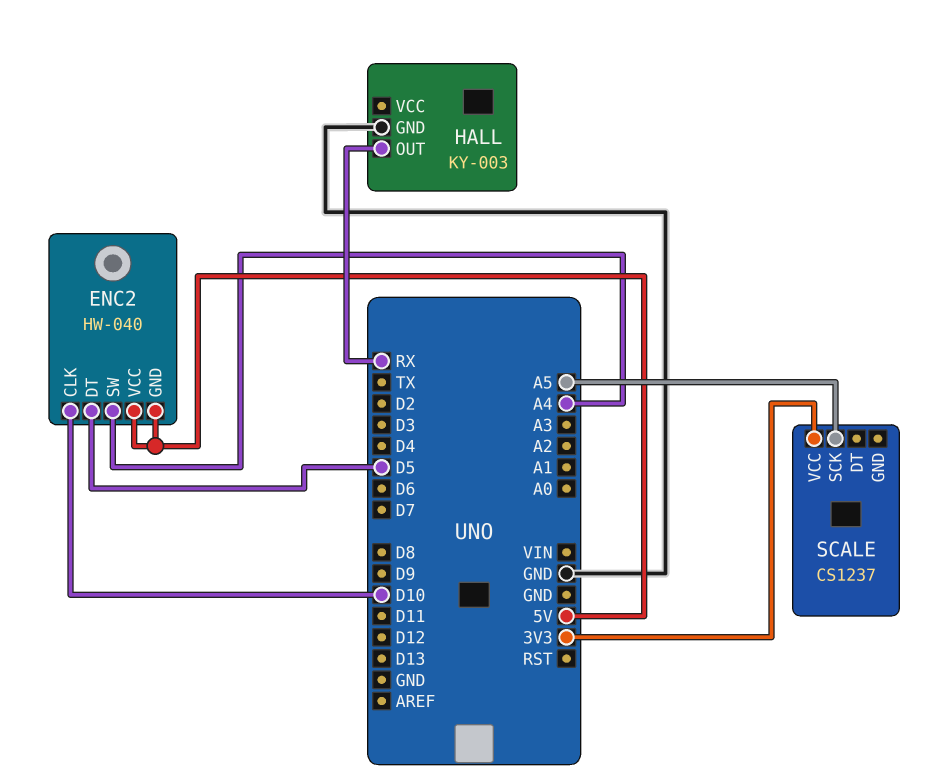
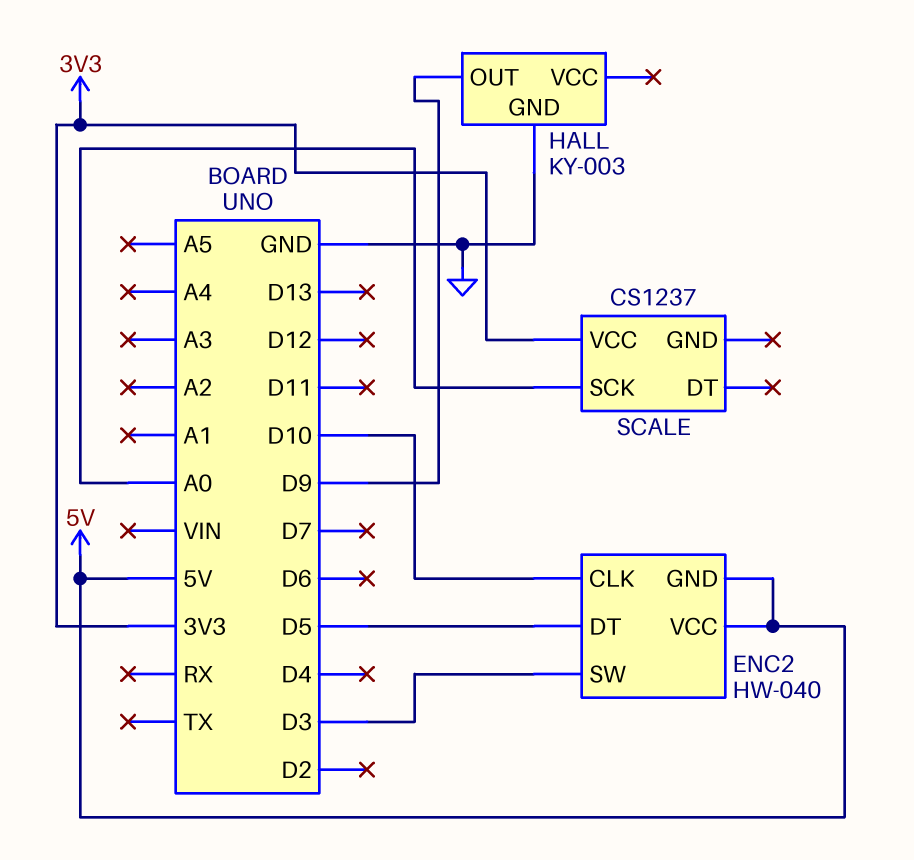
ENC2 pin SW: A4 -> D3
HALL pin OUT: RX -> D9
SCALE pin SCK: A5 -> A0

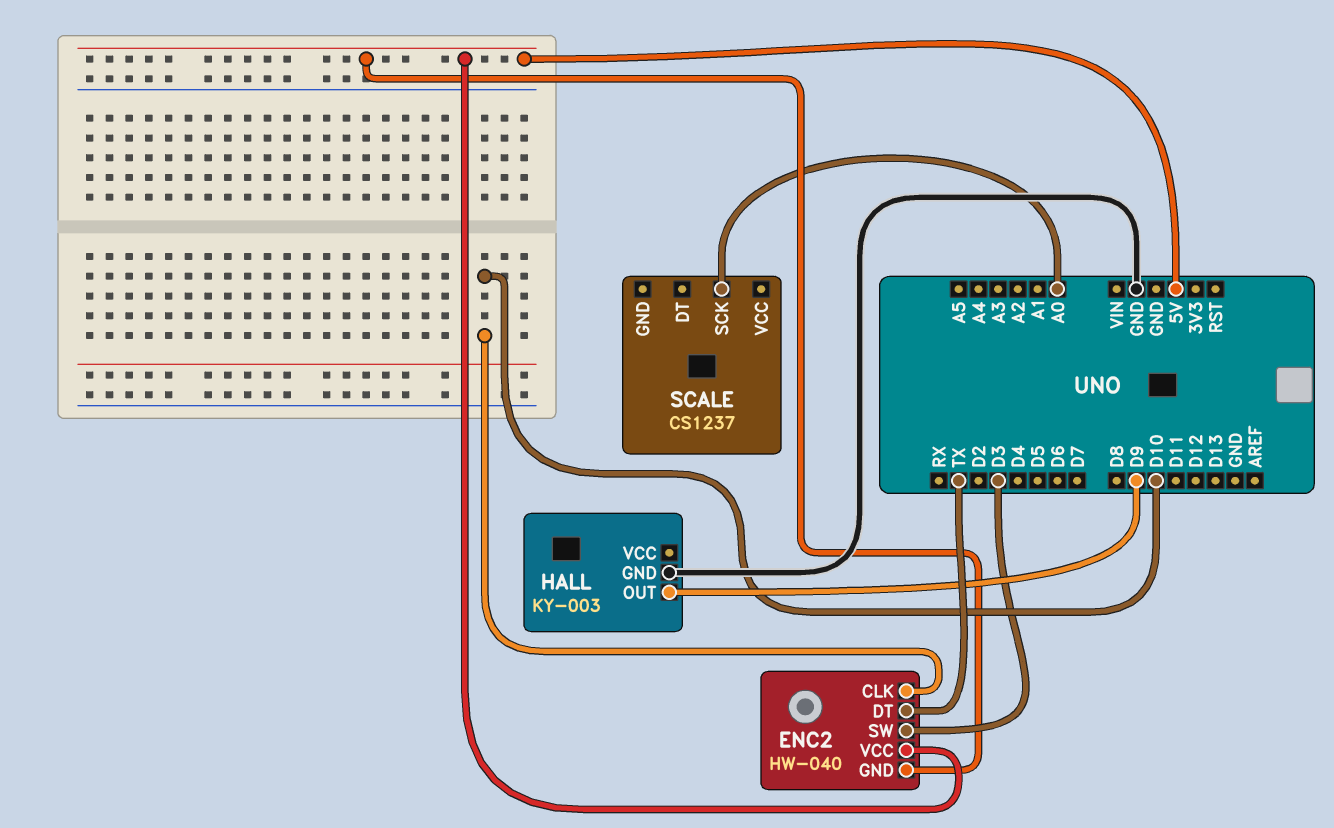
ENC2 pin DT: D5 -> TX
SCALE pin VCC: 3V3 -> none

